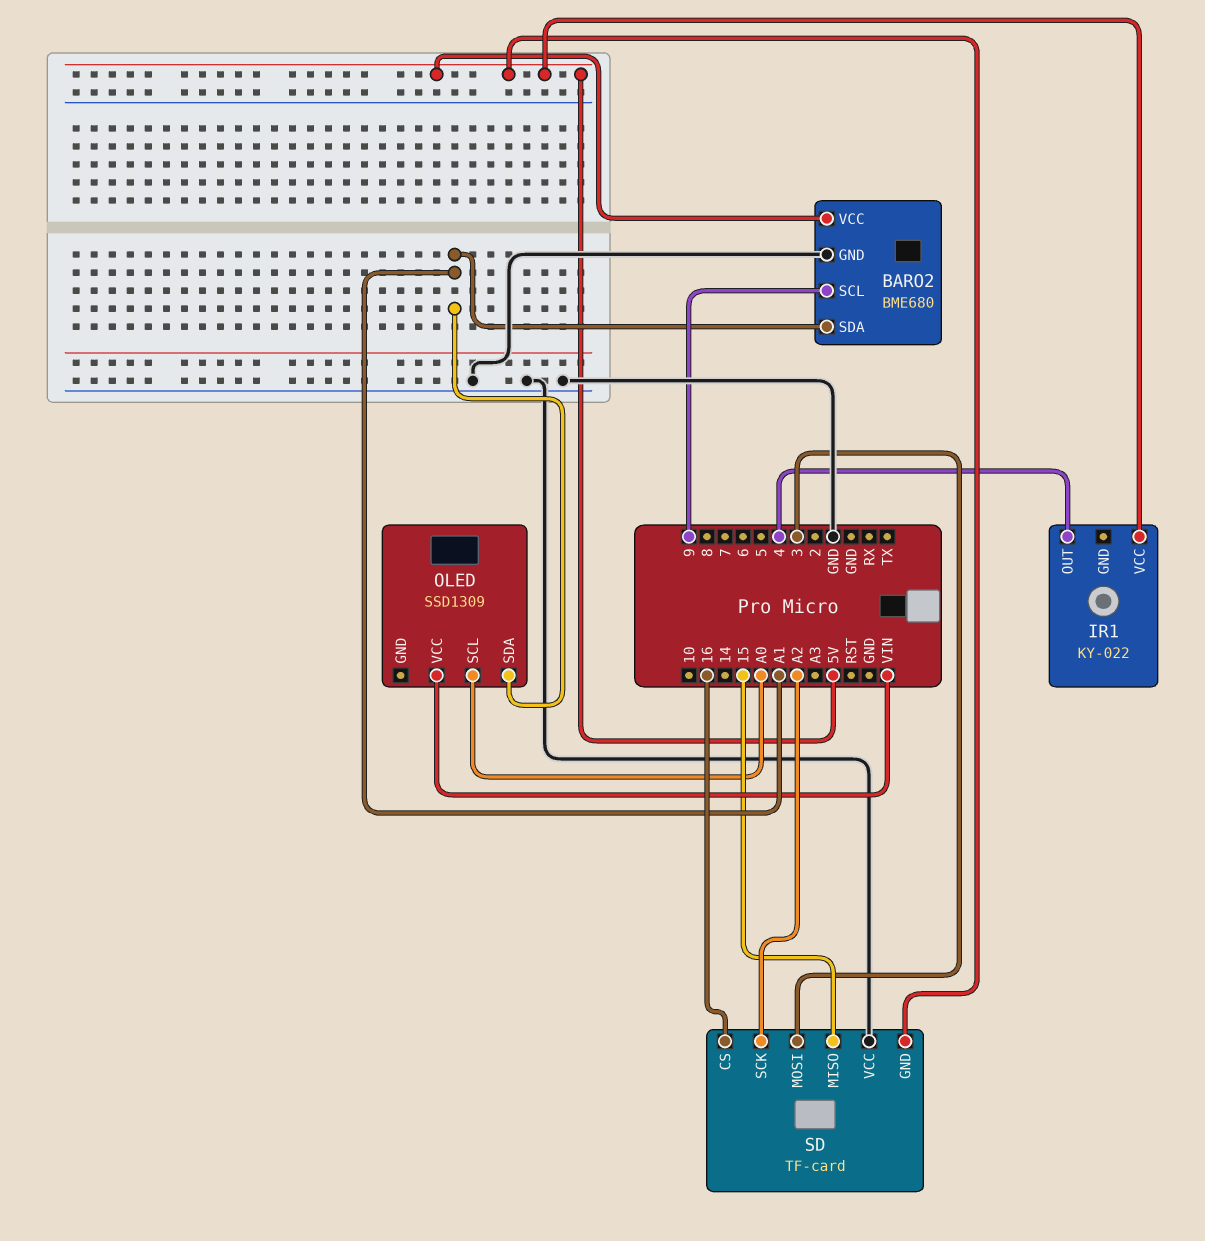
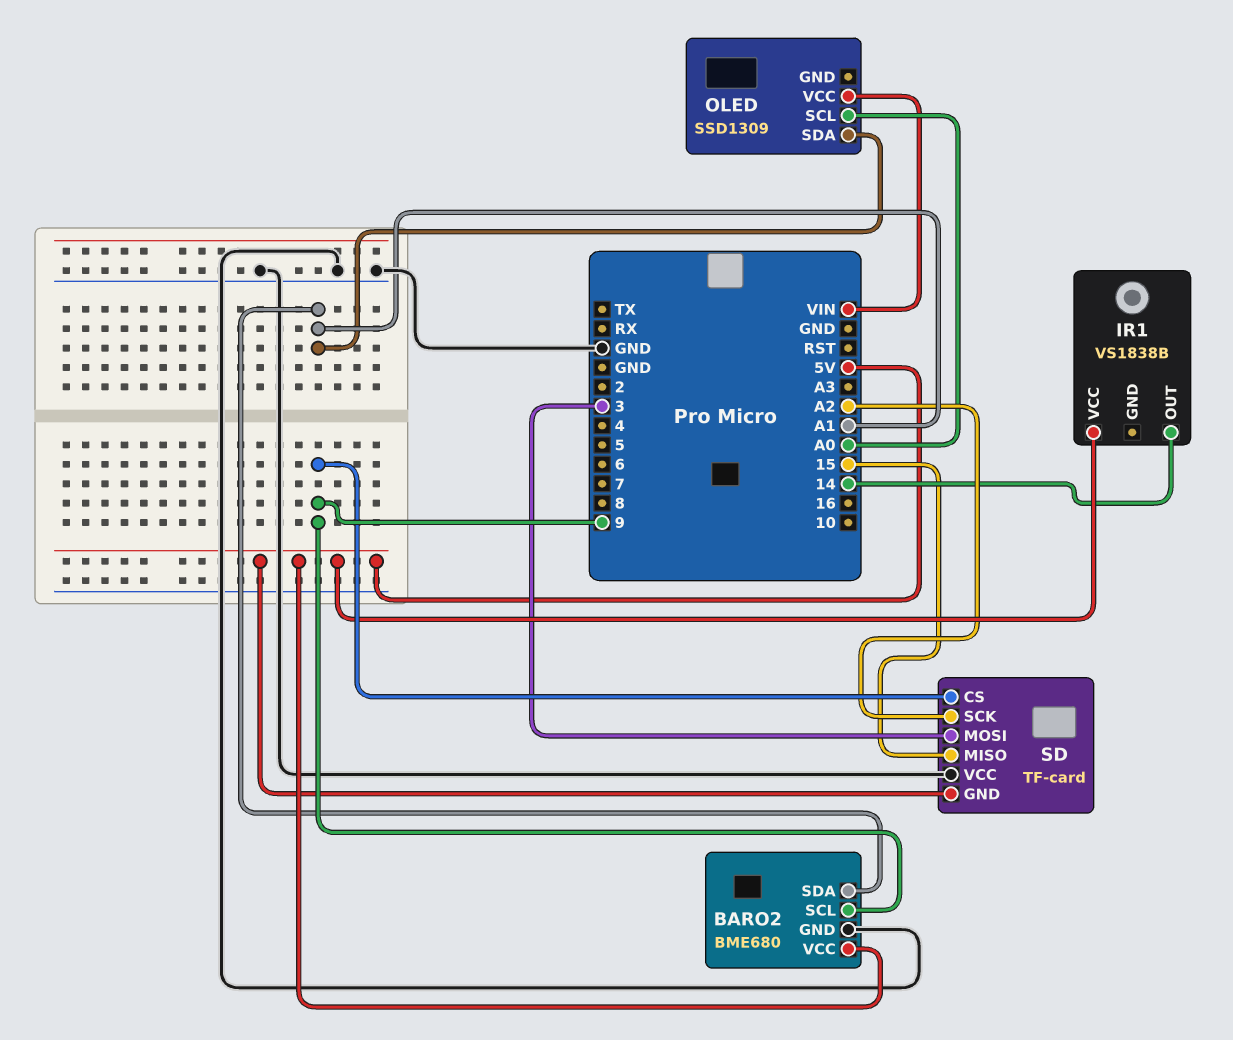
IR1: KY-022 -> VS1838B
IR1 pin OUT: 4 -> 14
SD pin CS: 16 -> 9

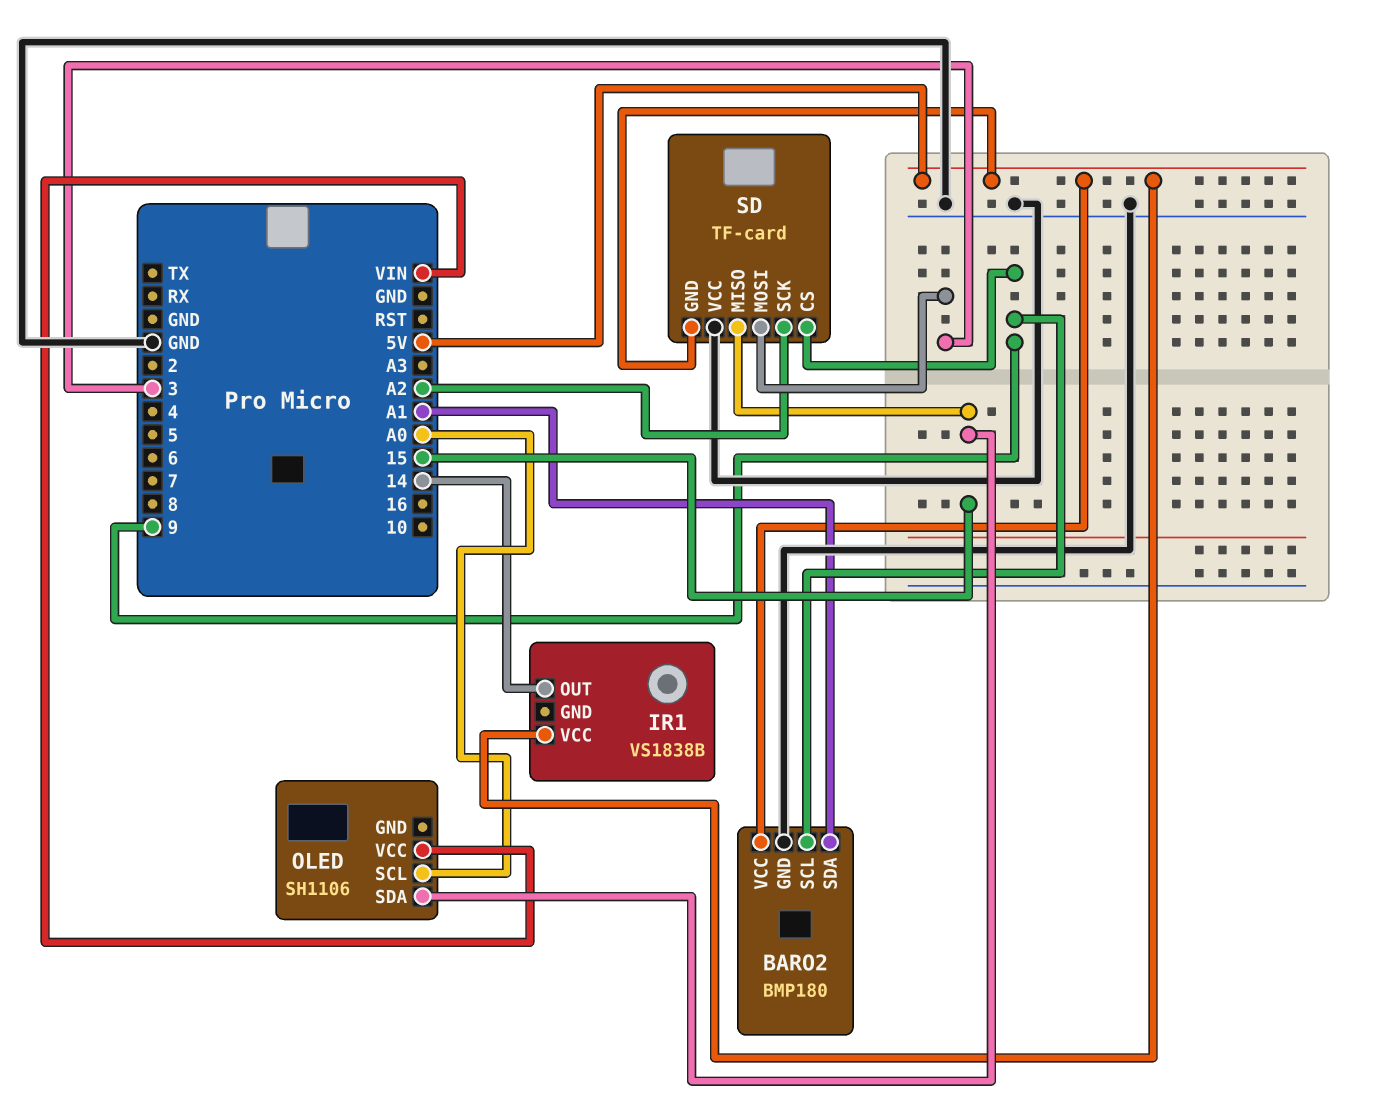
BARO2: BME680 -> BMP180
OLED: SSD1309 -> SH1106
OLED pin SDA: A1 -> 15

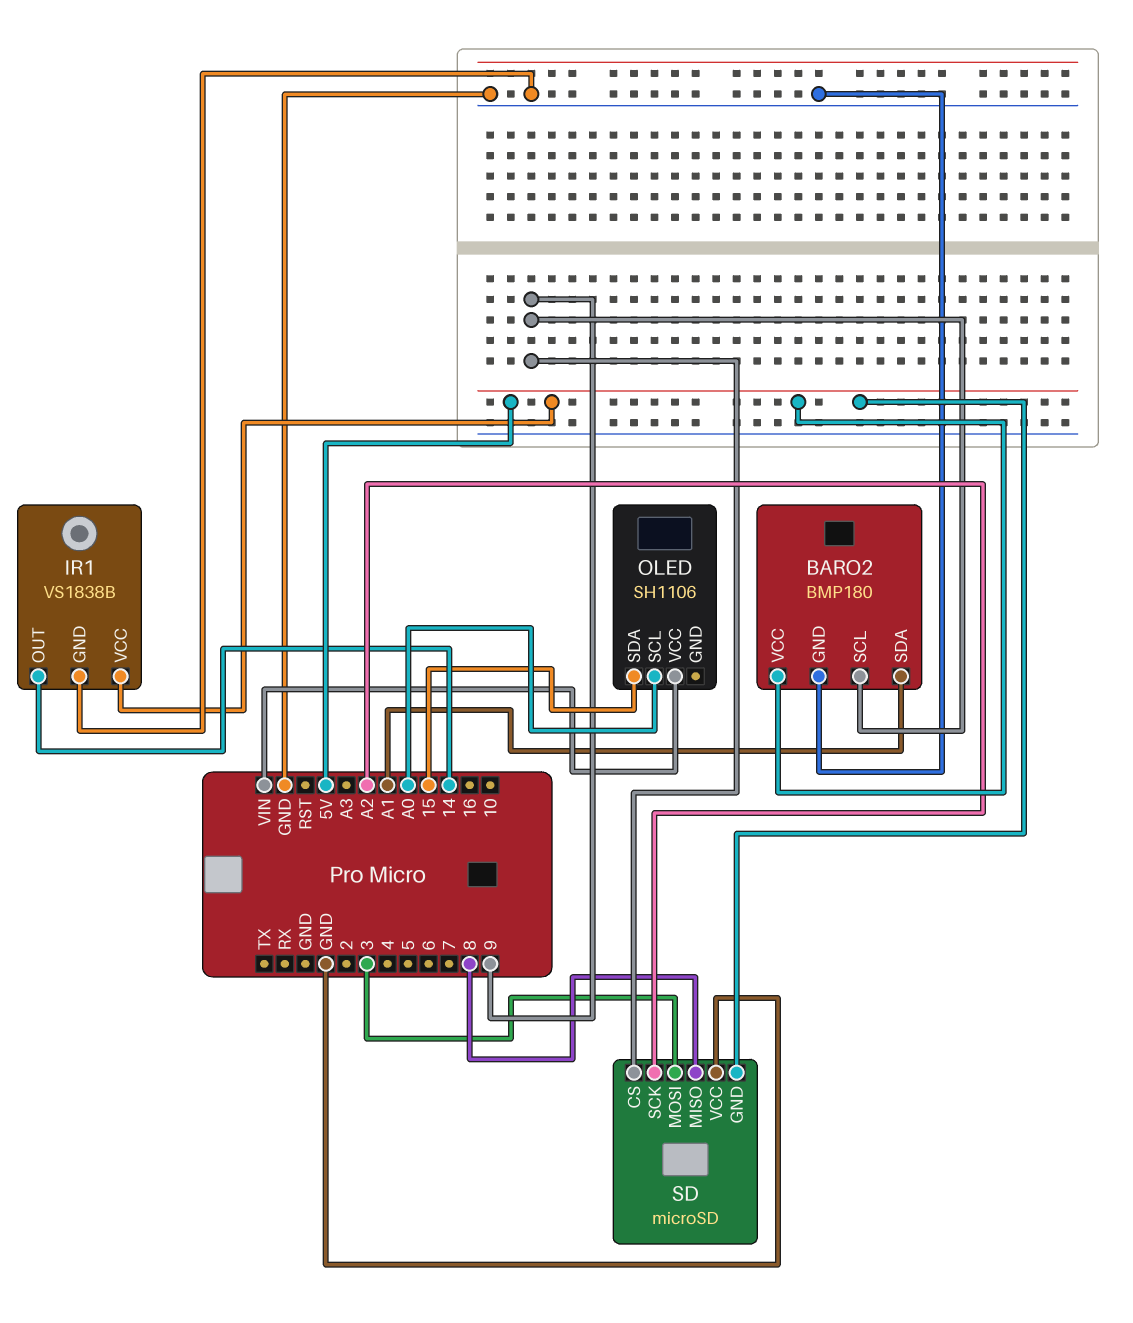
IR1 pin GND: none -> GND
SD: TF-card -> microSD
SD pin MISO: 15 -> 8

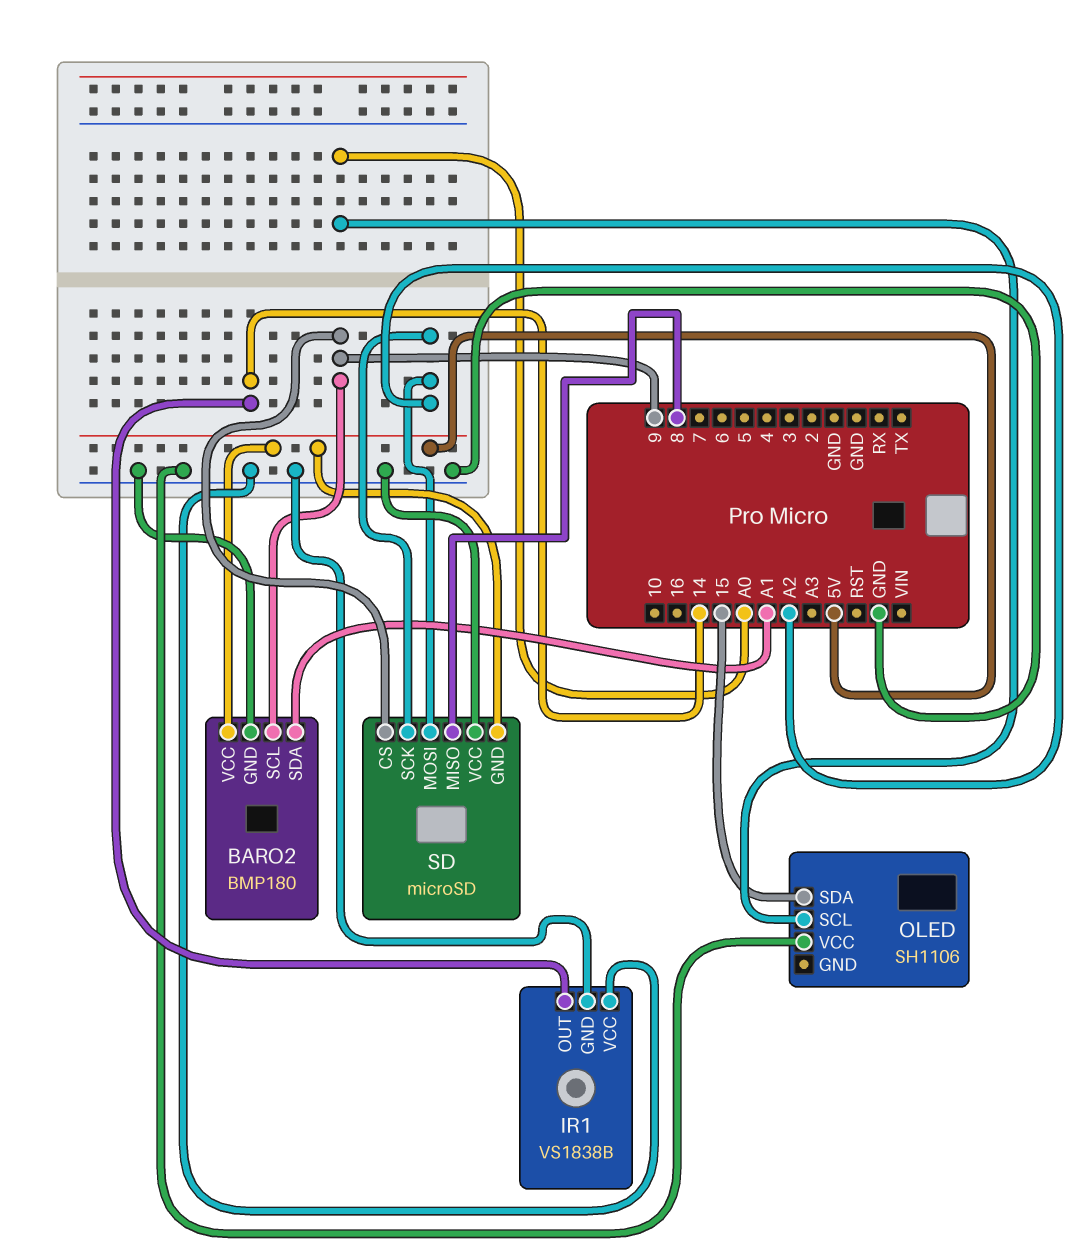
IR1 pin VCC: 5V -> GND
OLED pin VCC: VIN -> GND
SD pin MOSI: 3 -> A2

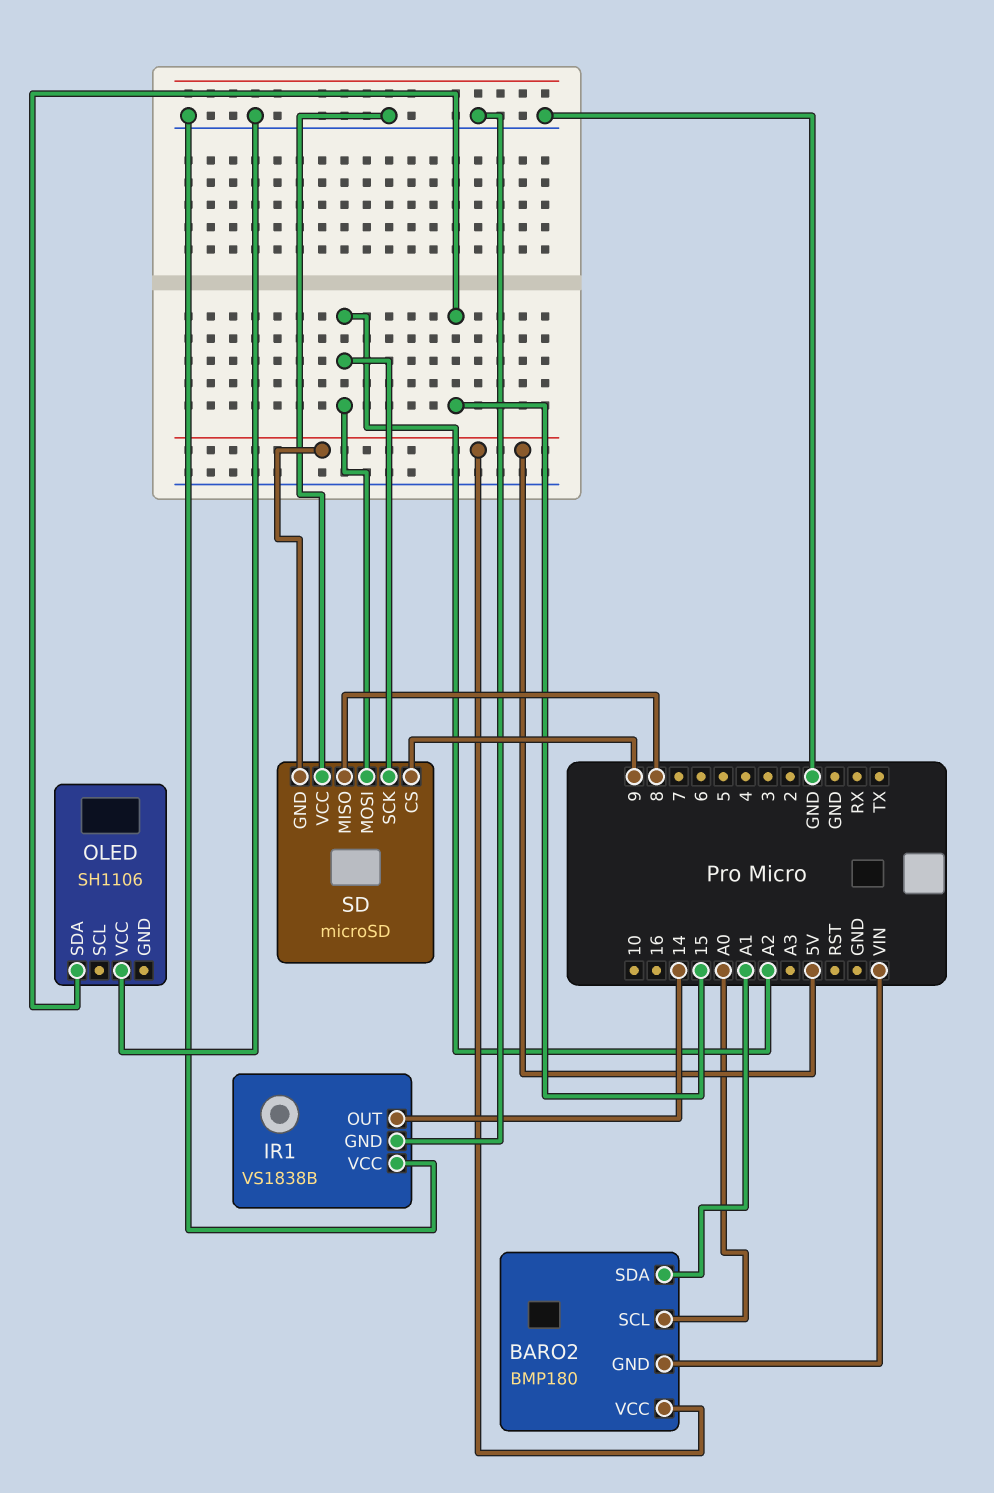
BARO2 pin GND: GND -> VIN
BARO2 pin SCL: 9 -> A0
OLED pin SCL: A0 -> none

